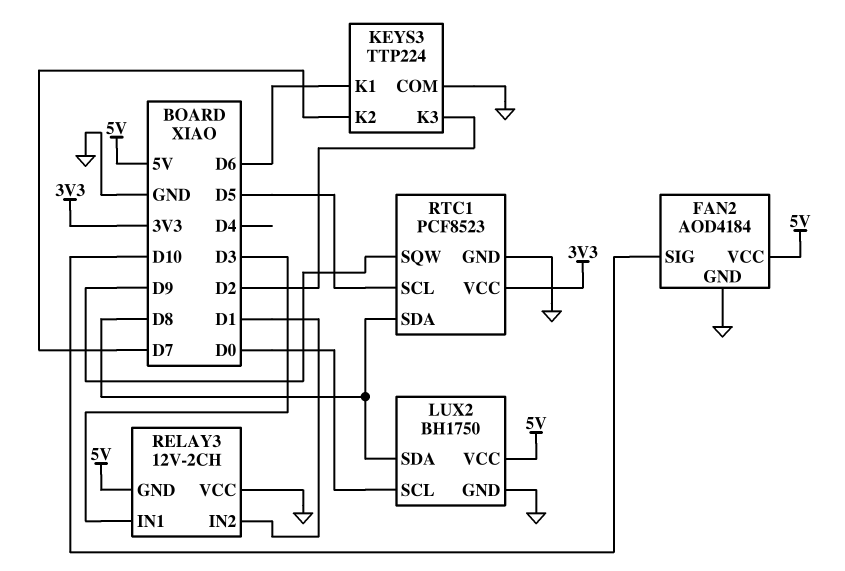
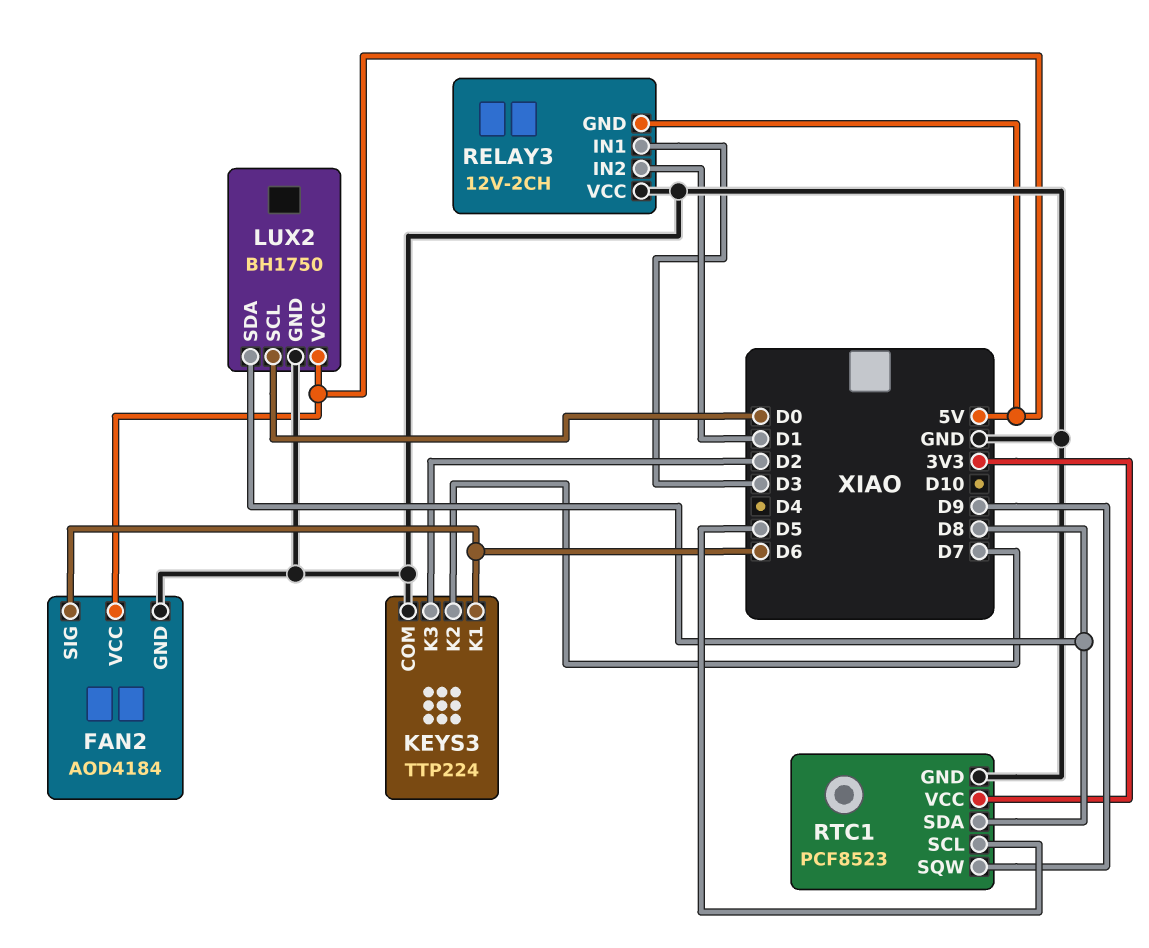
FAN2 pin SIG: D10 -> D6

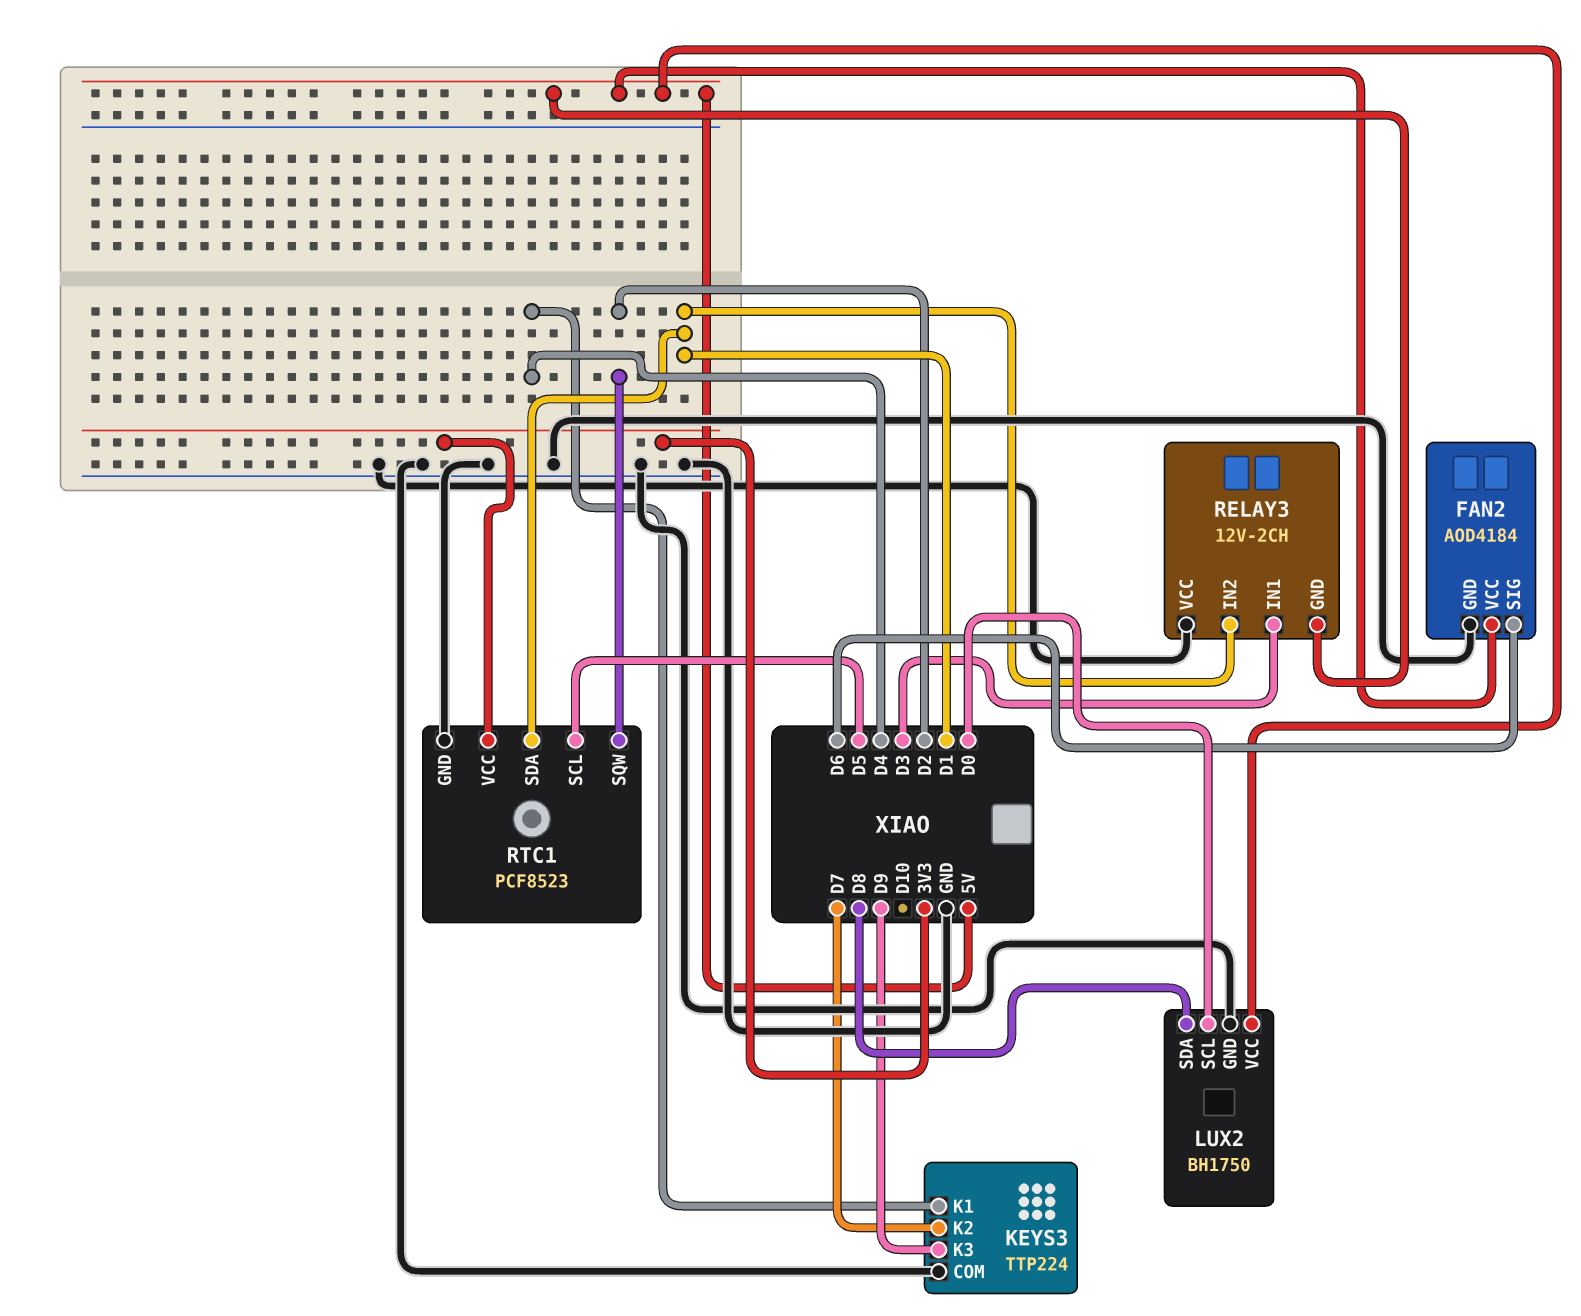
KEYS3 pin K1: D6 -> D4
KEYS3 pin K3: D2 -> D9
RTC1 pin SDA: D8 -> D1
RTC1 pin SQW: D9 -> D2

